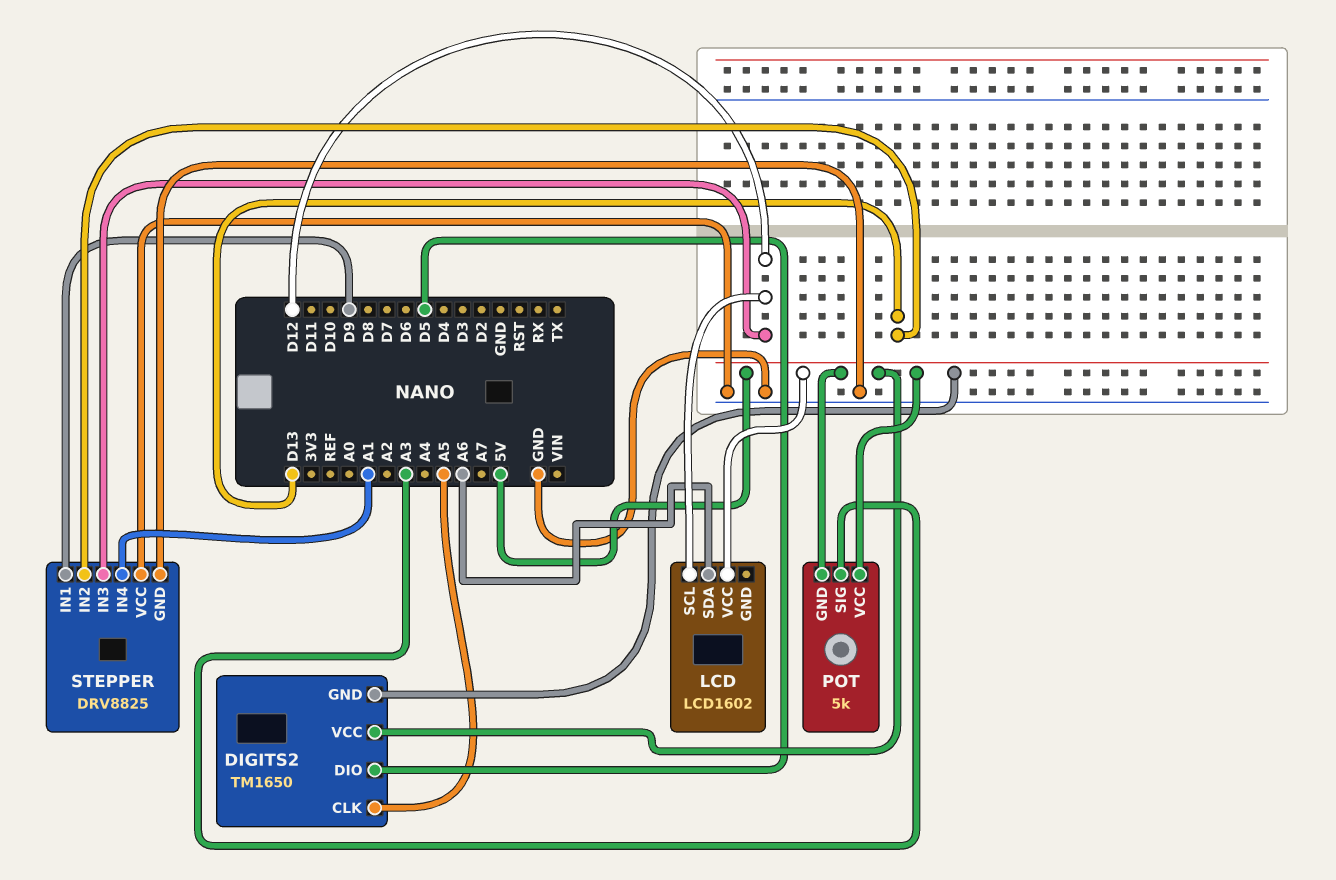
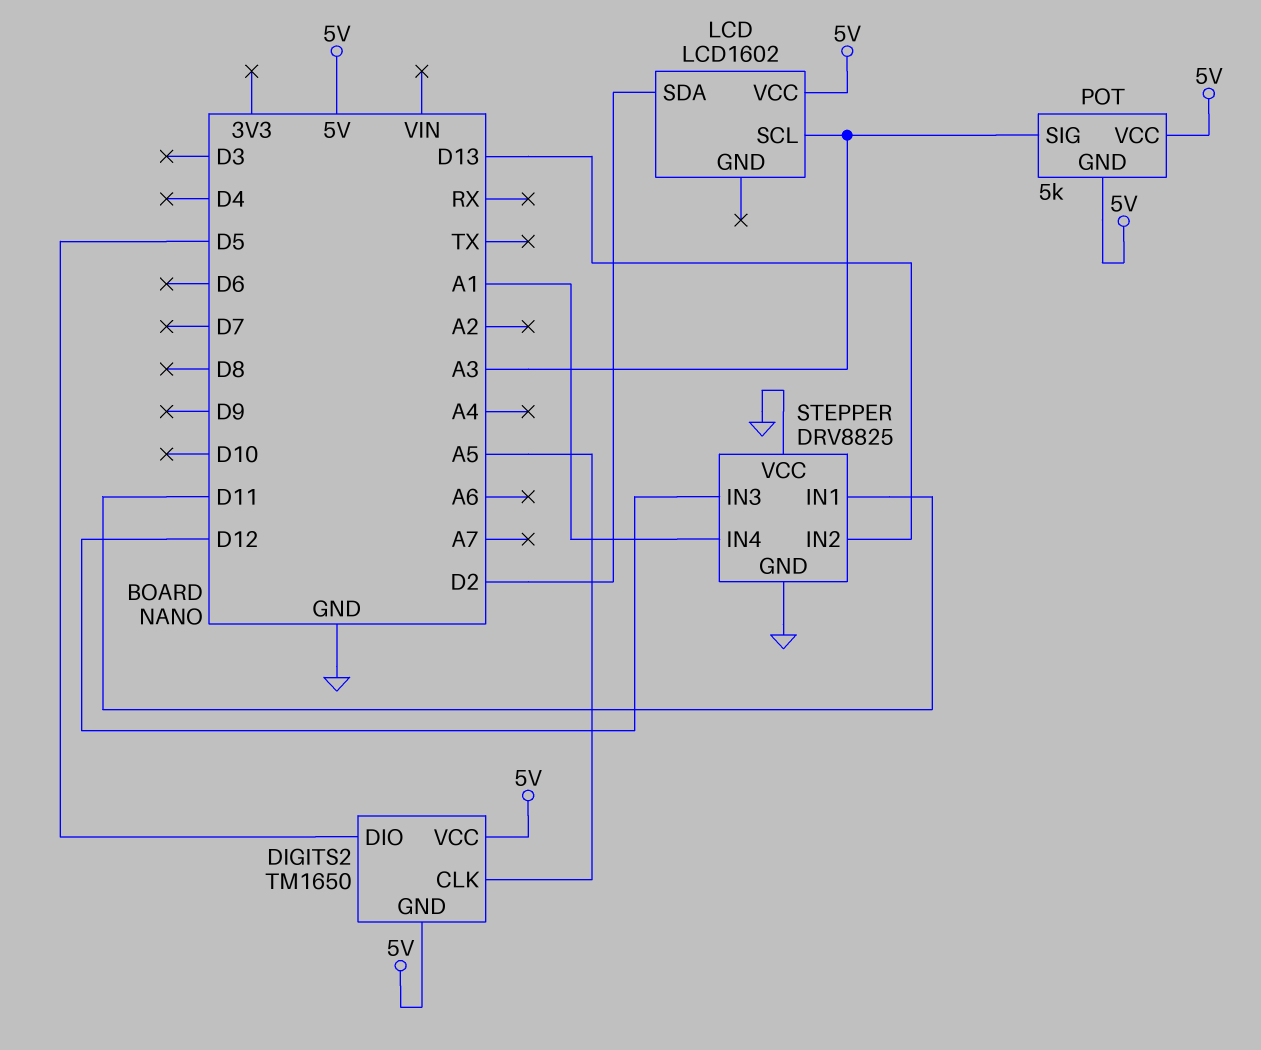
LCD pin SCL: D12 -> A3
LCD pin SDA: A6 -> D2
STEPPER pin IN1: D9 -> D11

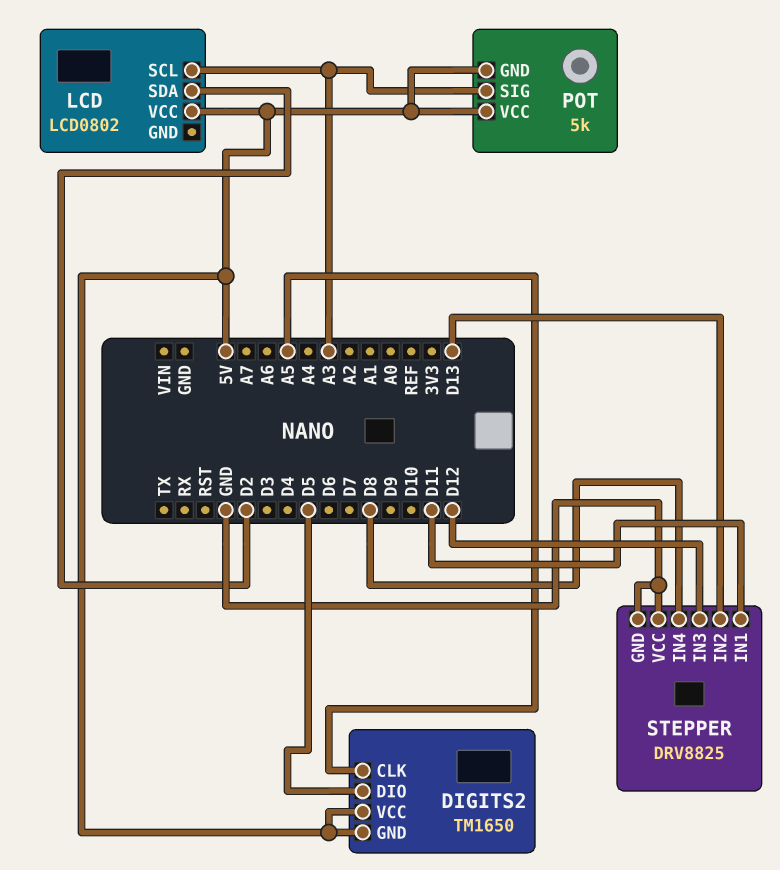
LCD: LCD1602 -> LCD0802
STEPPER pin IN4: A1 -> D8

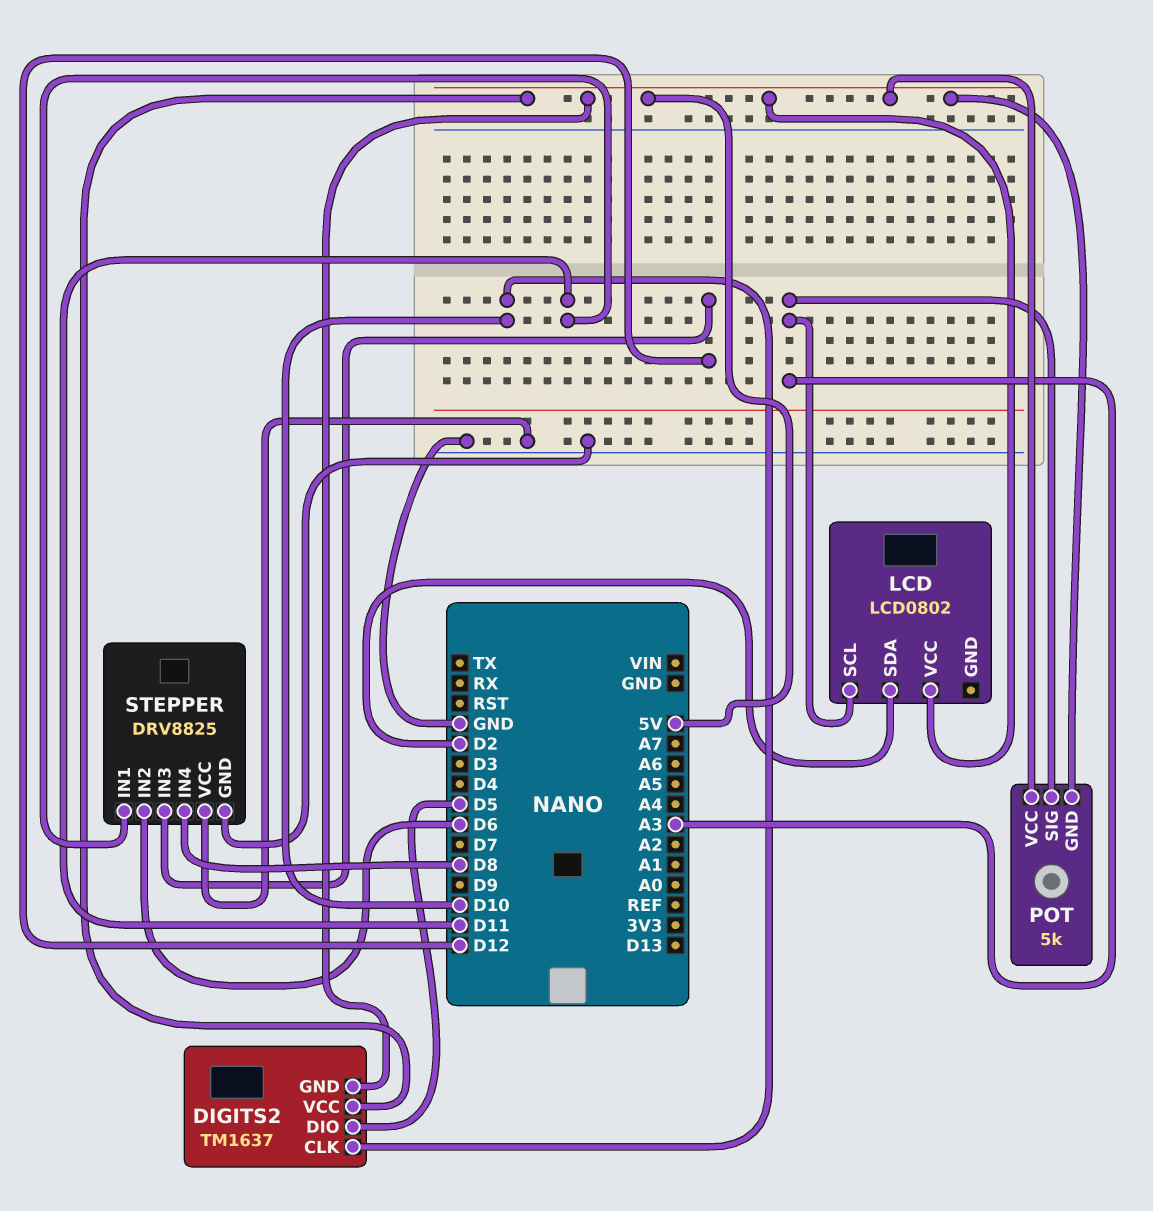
DIGITS2: TM1650 -> TM1637
DIGITS2 pin CLK: A5 -> D10
STEPPER pin IN2: D13 -> D6

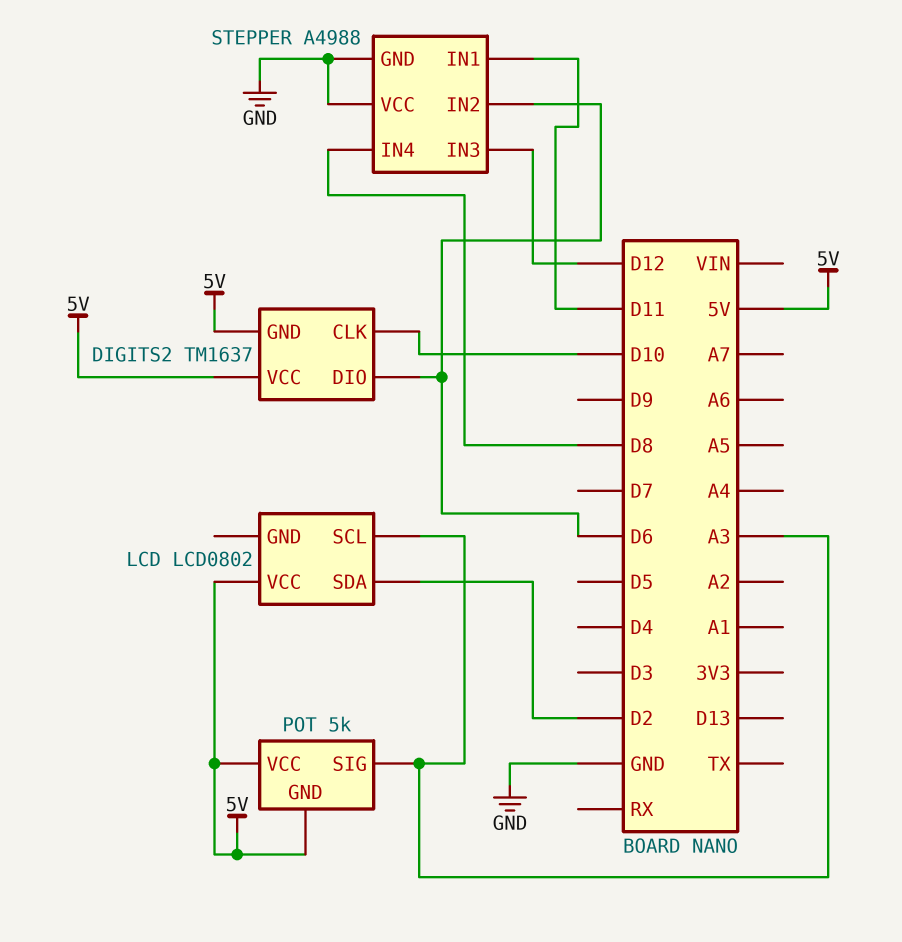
DIGITS2 pin DIO: D5 -> D6
STEPPER: DRV8825 -> A4988

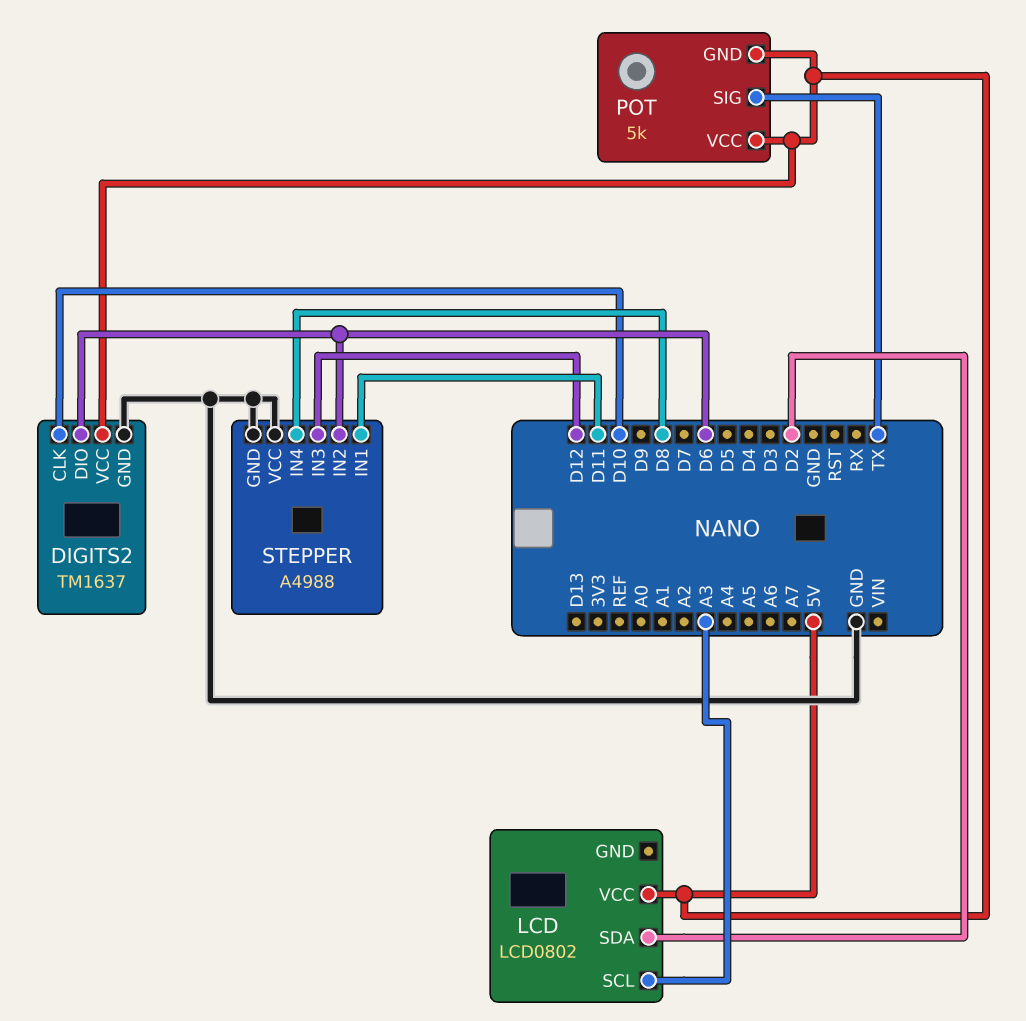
DIGITS2 pin GND: 5V -> GND
POT pin SIG: A3 -> TX

